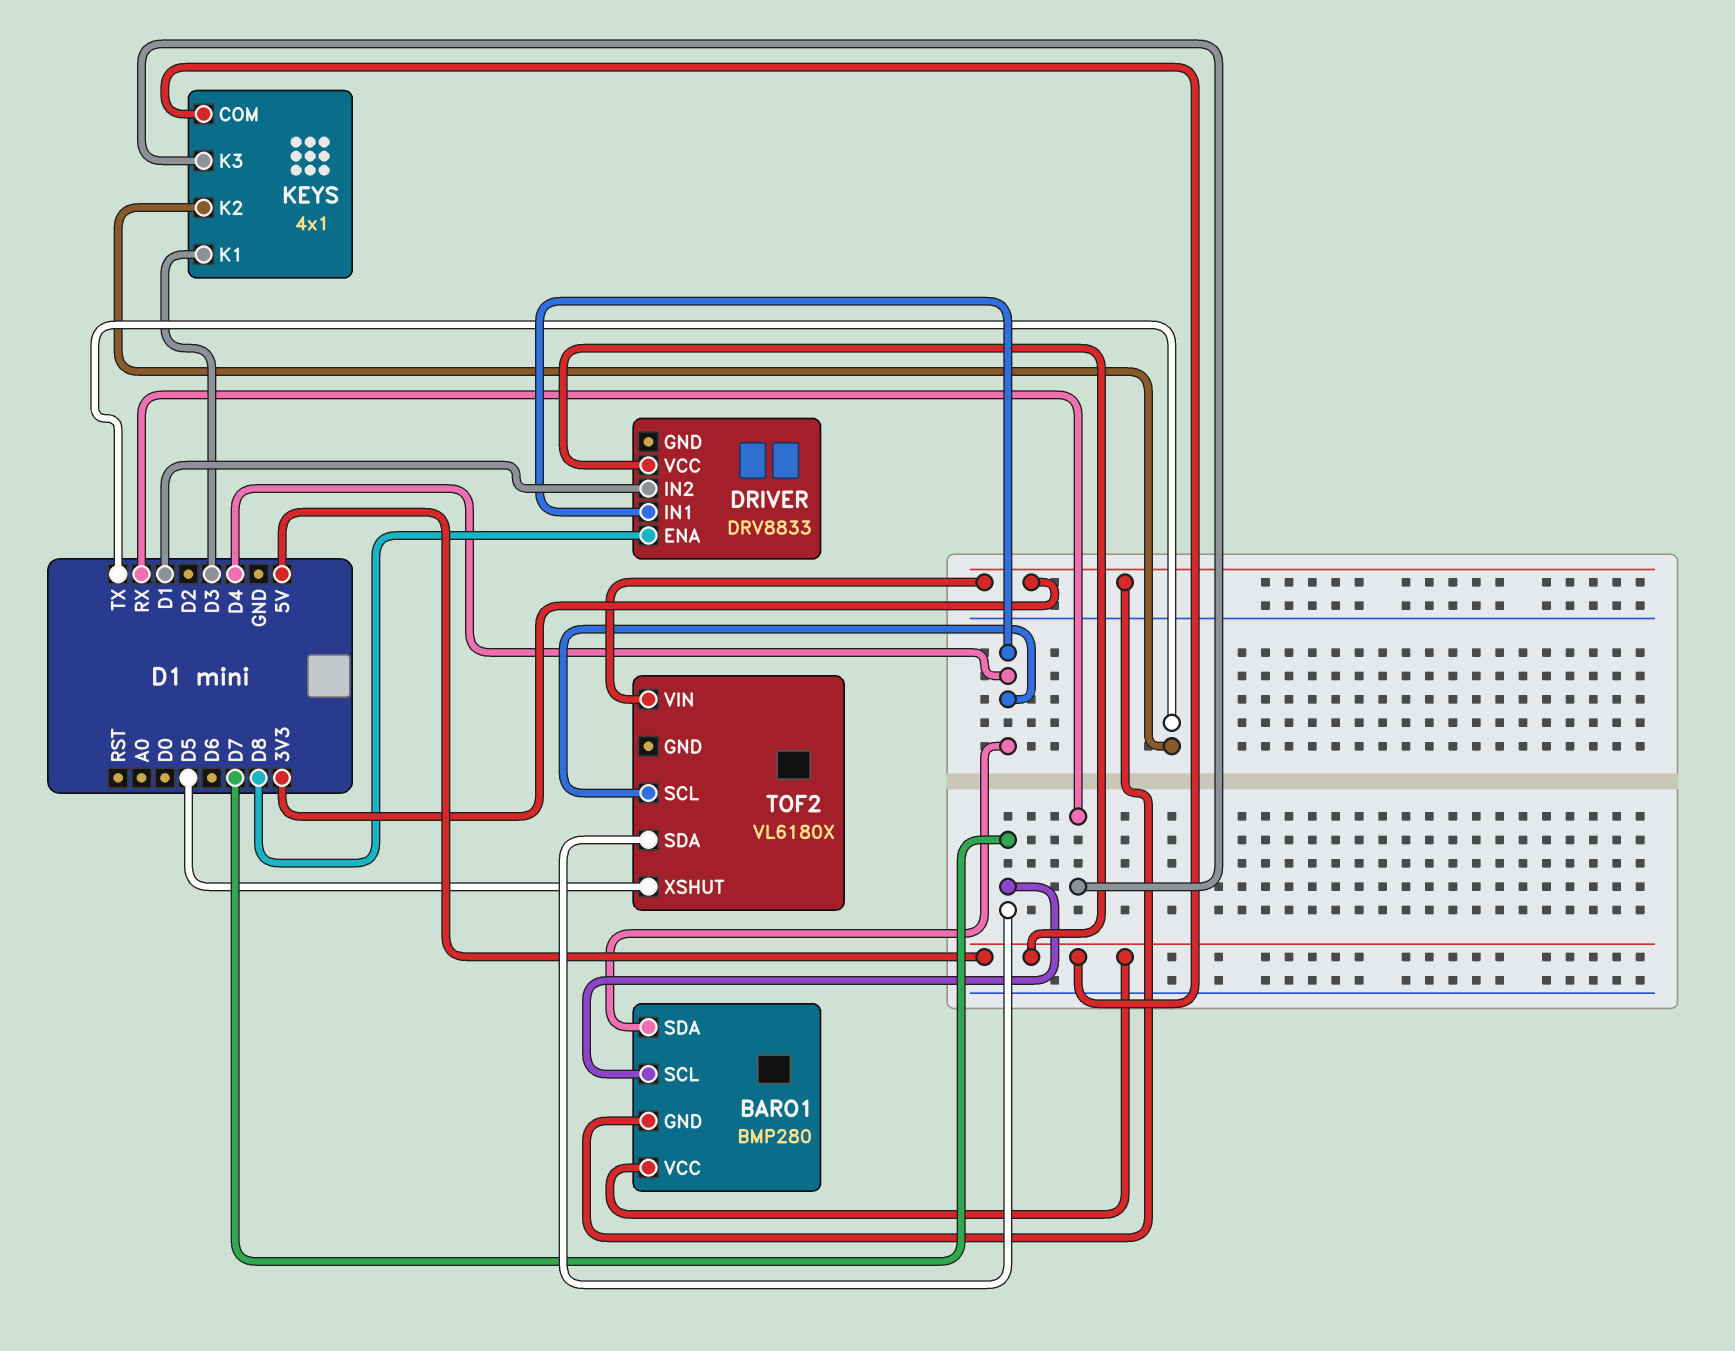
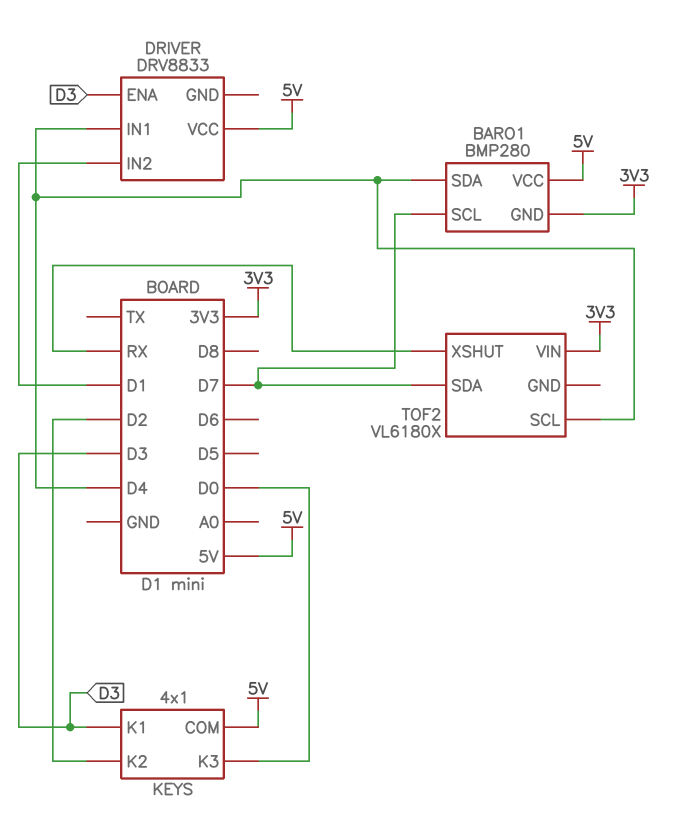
DRIVER pin ENA: D8 -> D3
KEYS pin K2: TX -> D2
KEYS pin K3: RX -> D0
TOF2 pin XSHUT: D5 -> RX

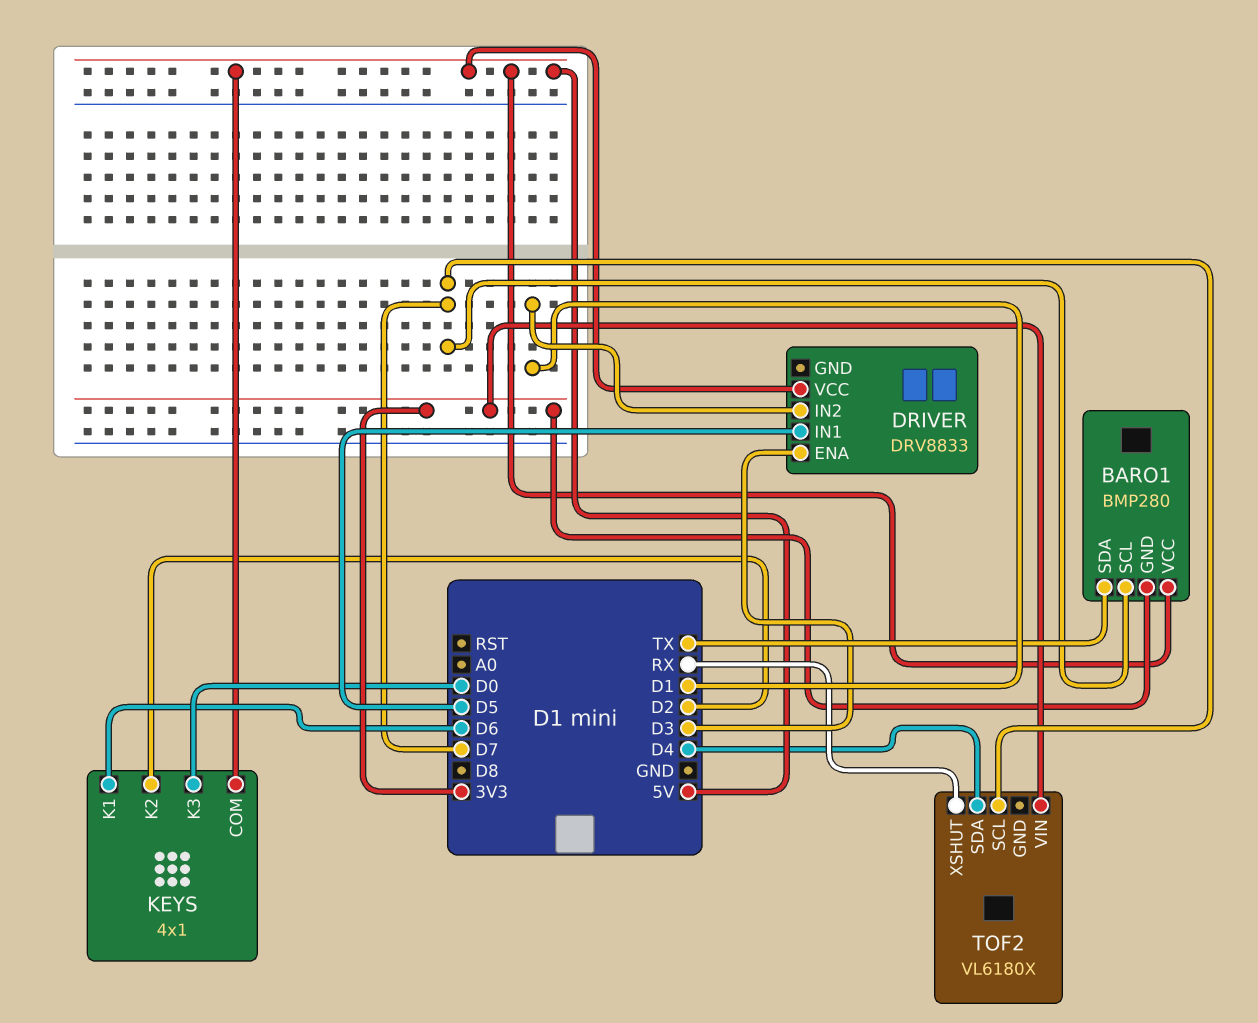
BARO1 pin SDA: D4 -> TX
DRIVER pin IN1: D4 -> D5
KEYS pin K1: D3 -> D6
TOF2 pin SCL: D4 -> D7
TOF2 pin SDA: D7 -> D4

